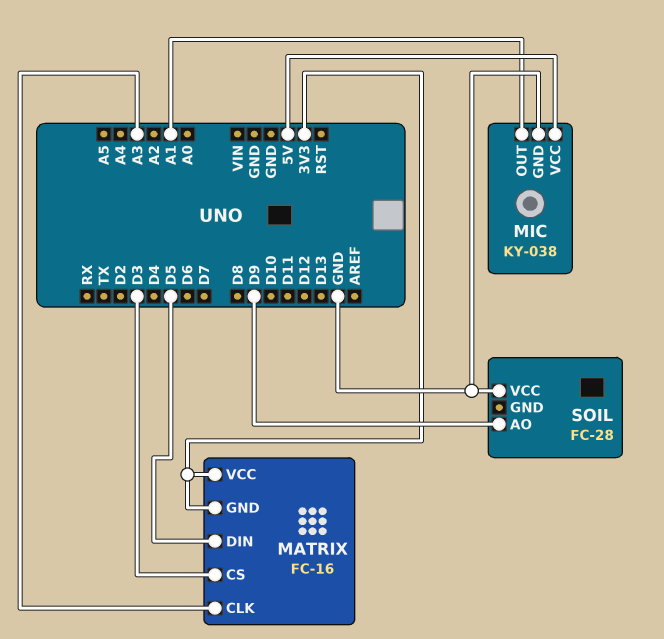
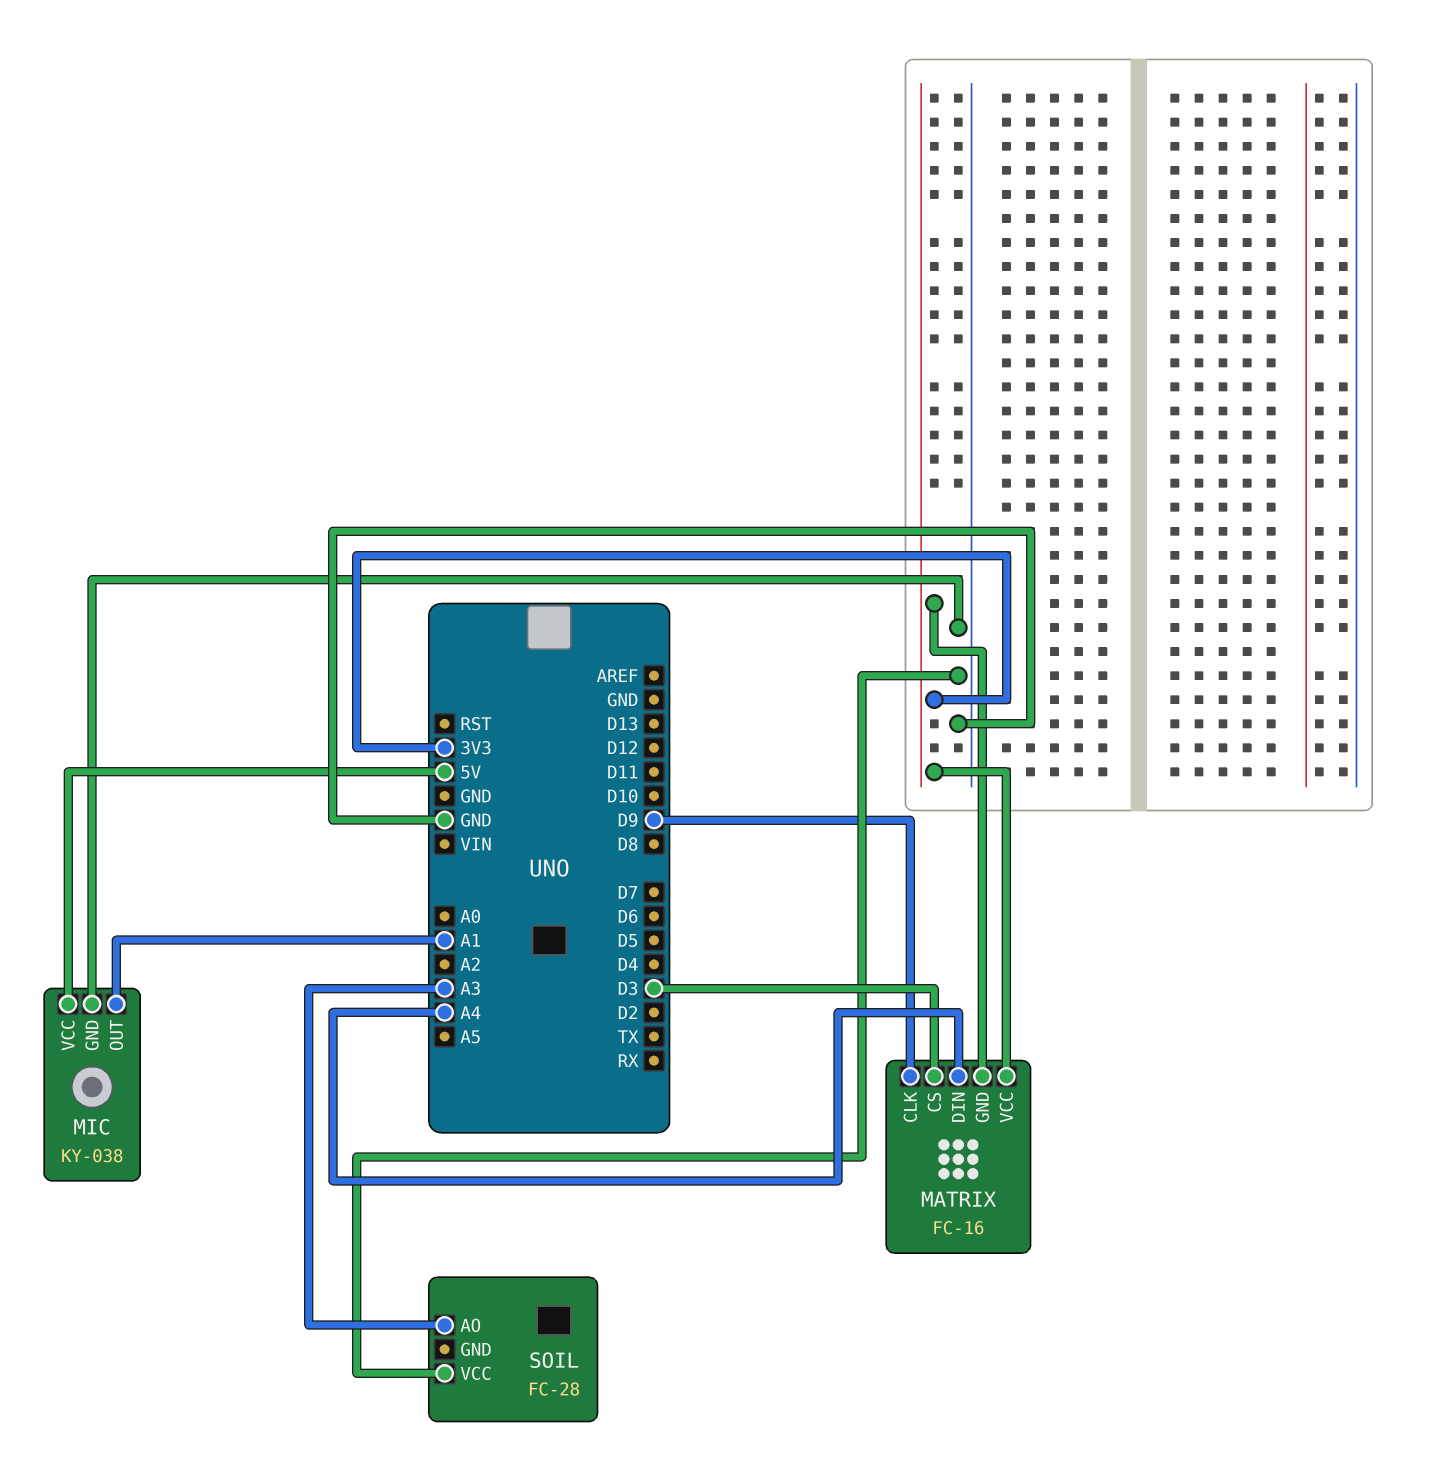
MATRIX pin CLK: A3 -> D9
MATRIX pin DIN: D5 -> A4
SOIL pin AO: D9 -> A3

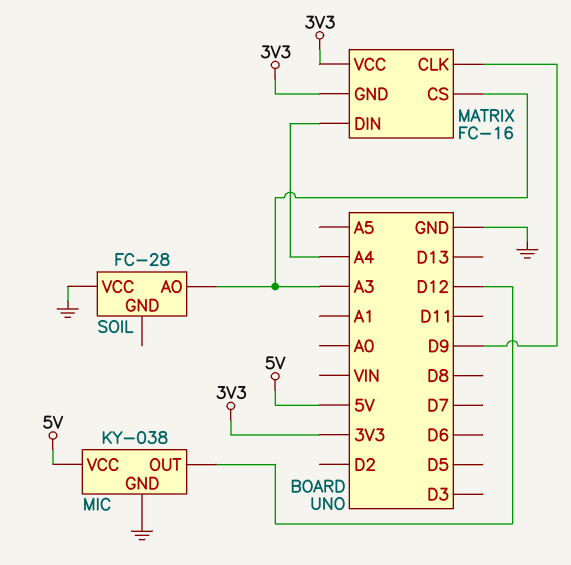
MATRIX pin CS: D3 -> A3
MIC pin OUT: A1 -> D12

